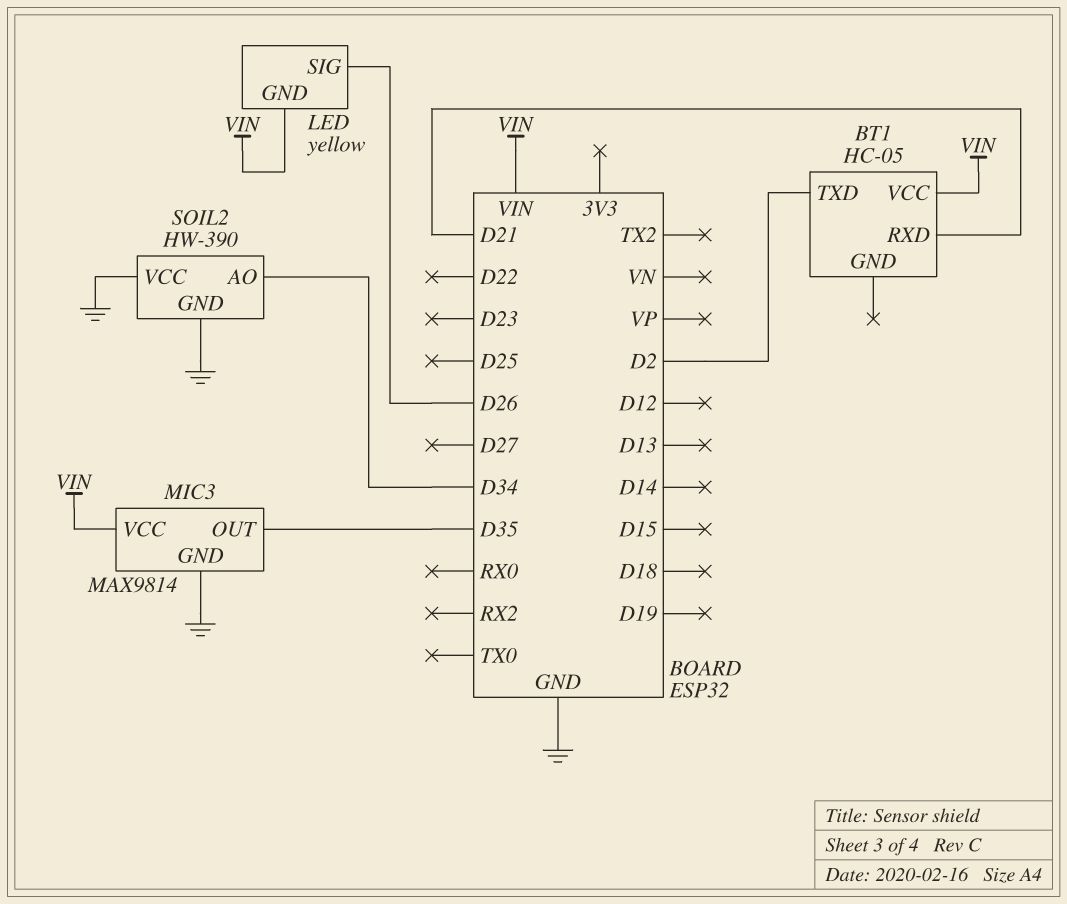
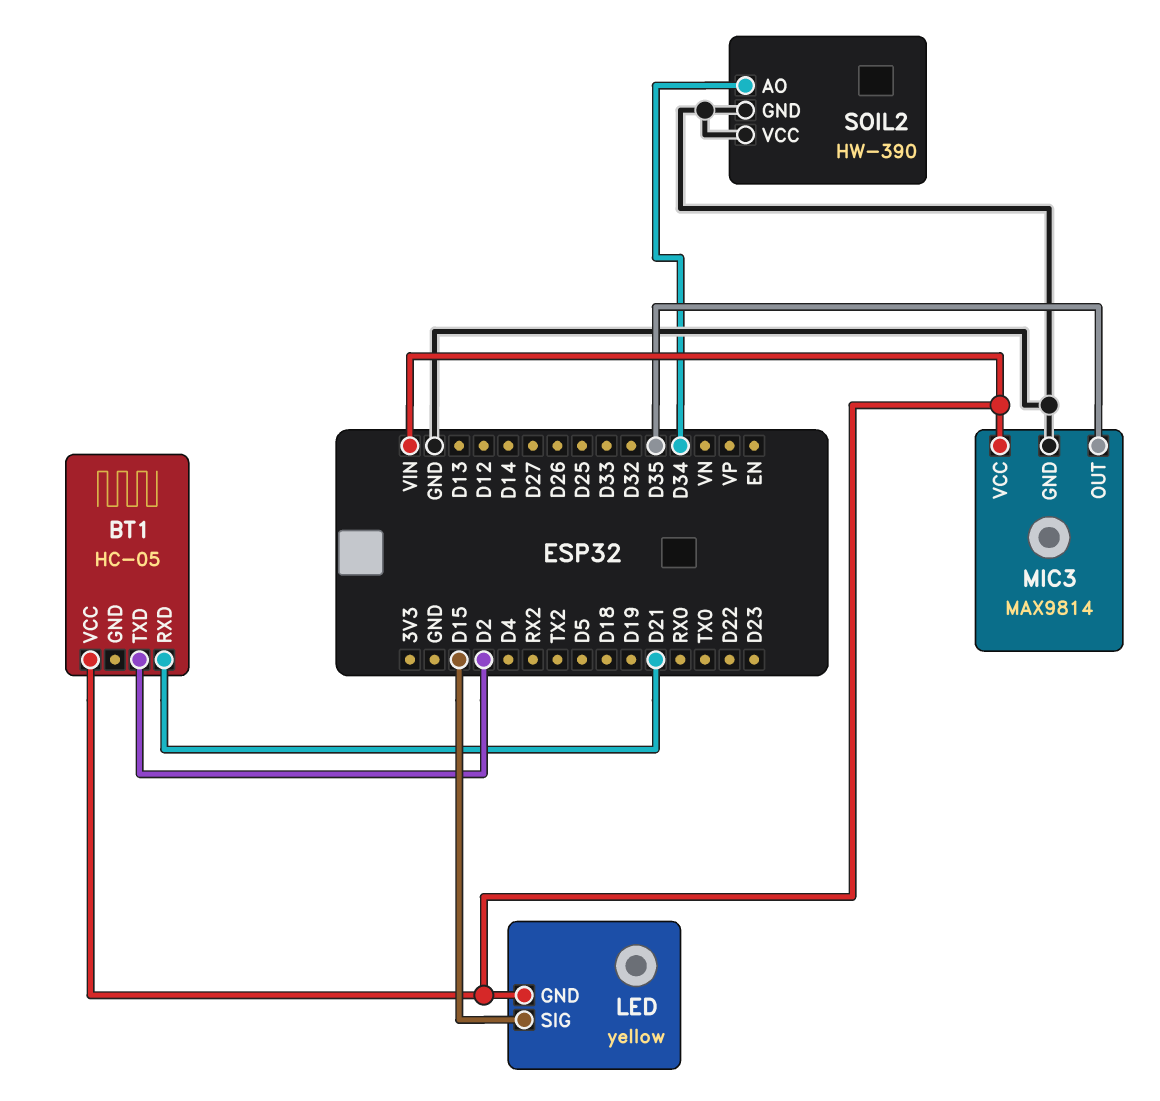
LED pin SIG: D26 -> D15

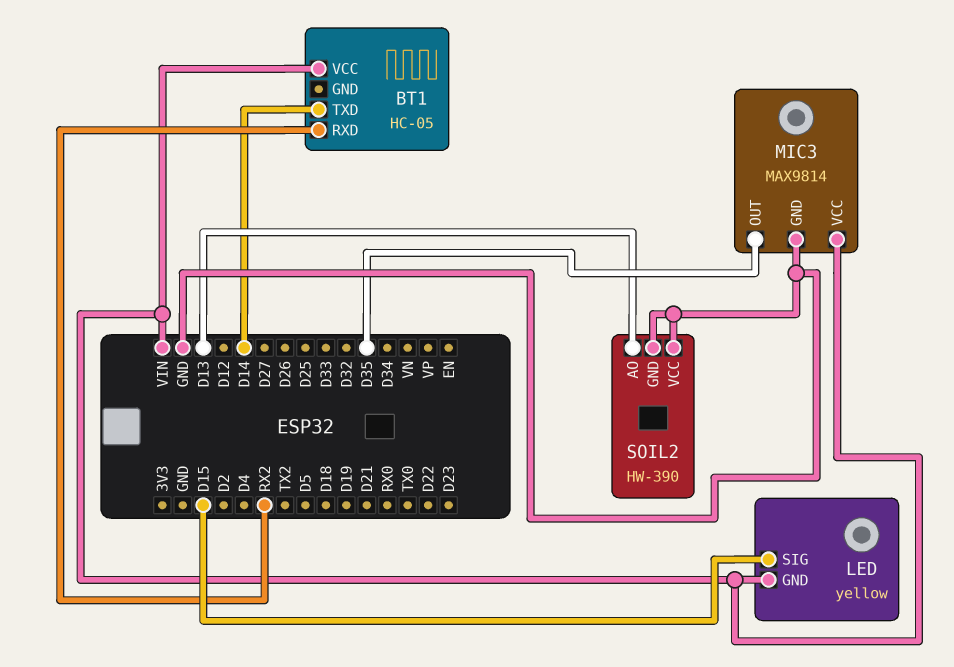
BT1 pin RXD: D21 -> RX2
BT1 pin TXD: D2 -> D14
SOIL2 pin AO: D34 -> D13

